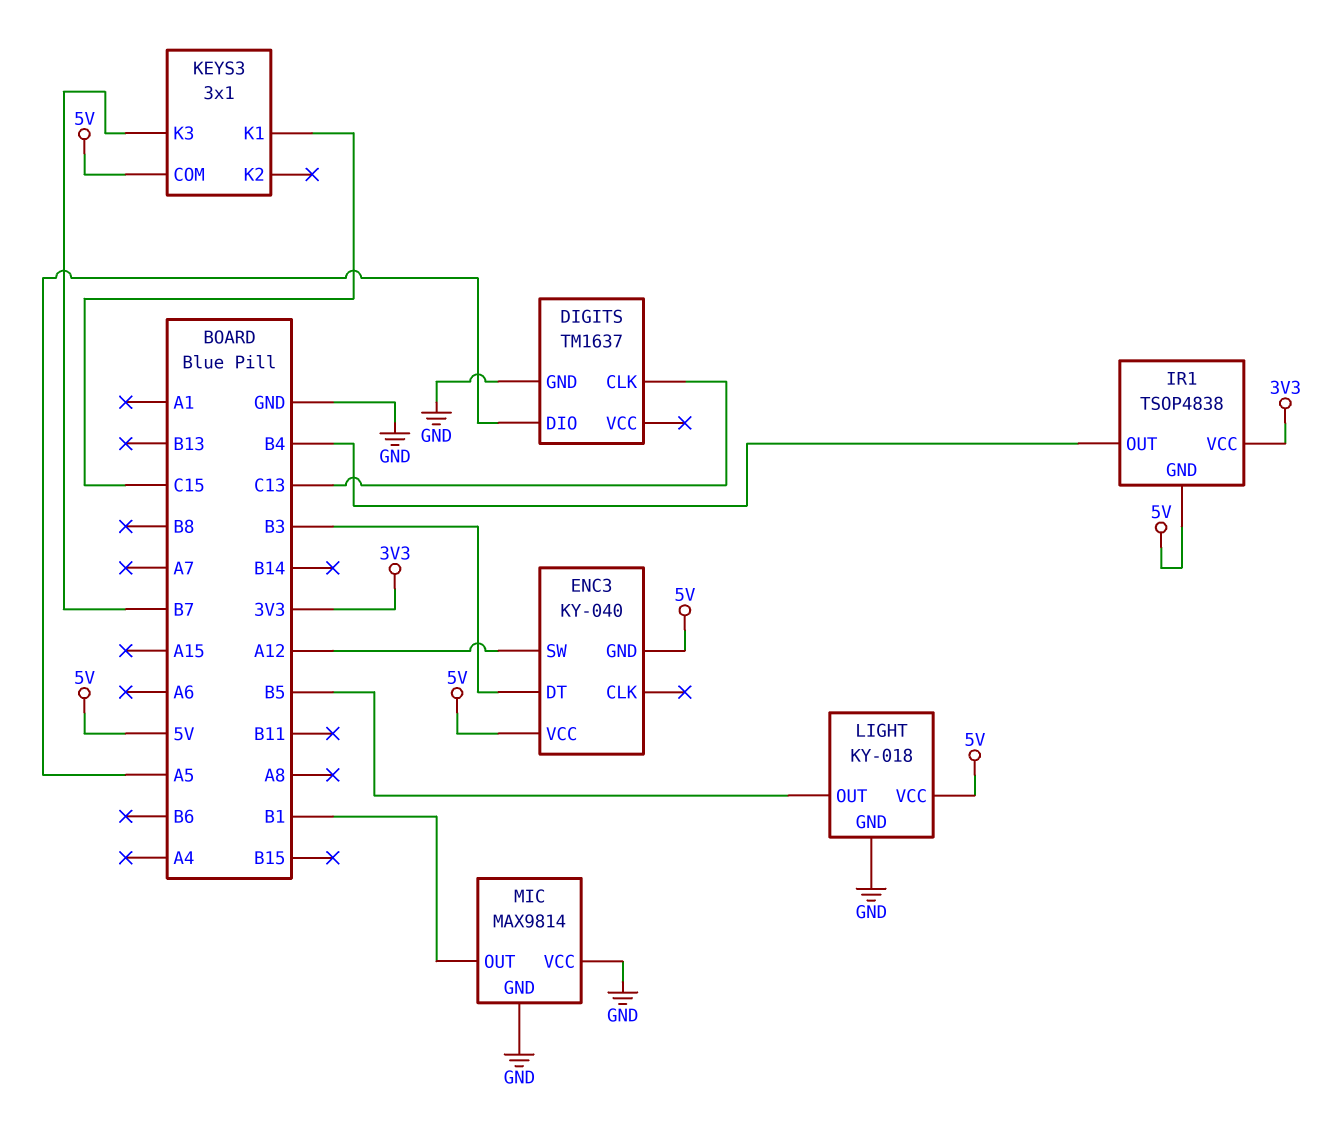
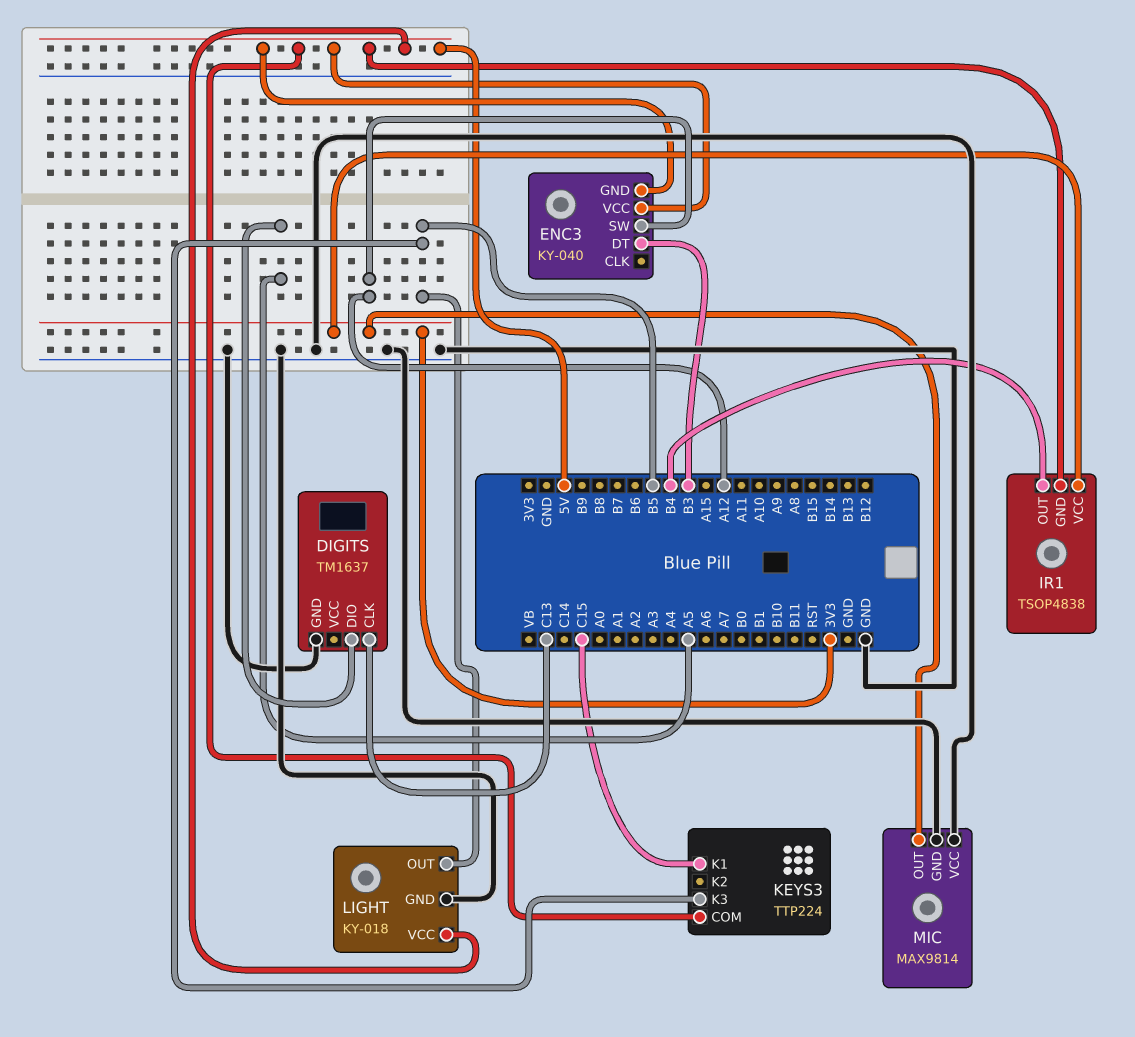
KEYS3: 3x1 -> TTP224
KEYS3 pin K3: B7 -> B5
MIC pin OUT: B1 -> 3V3

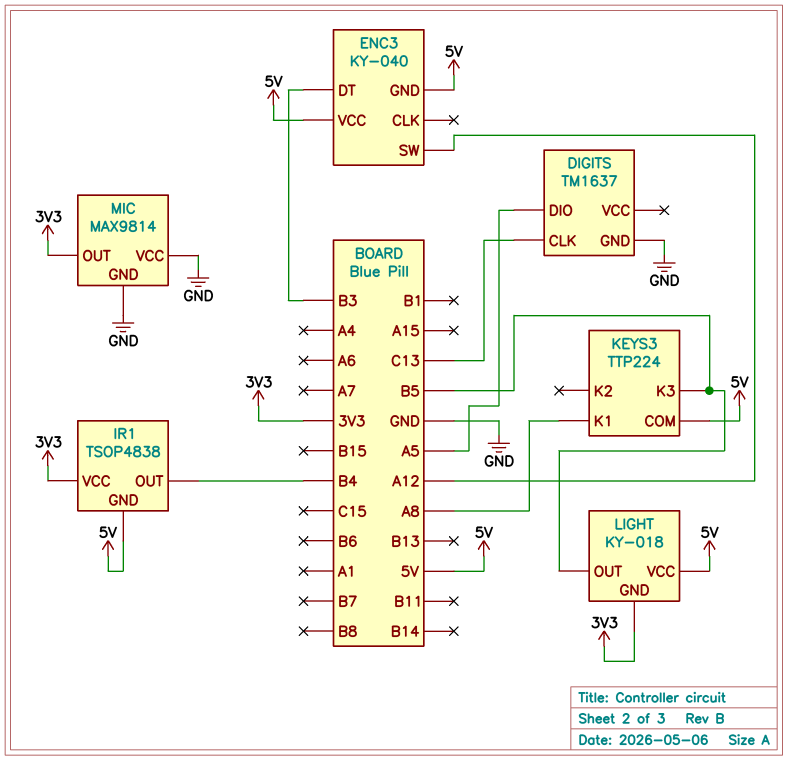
KEYS3 pin K1: C15 -> A8
LIGHT pin GND: GND -> 3V3

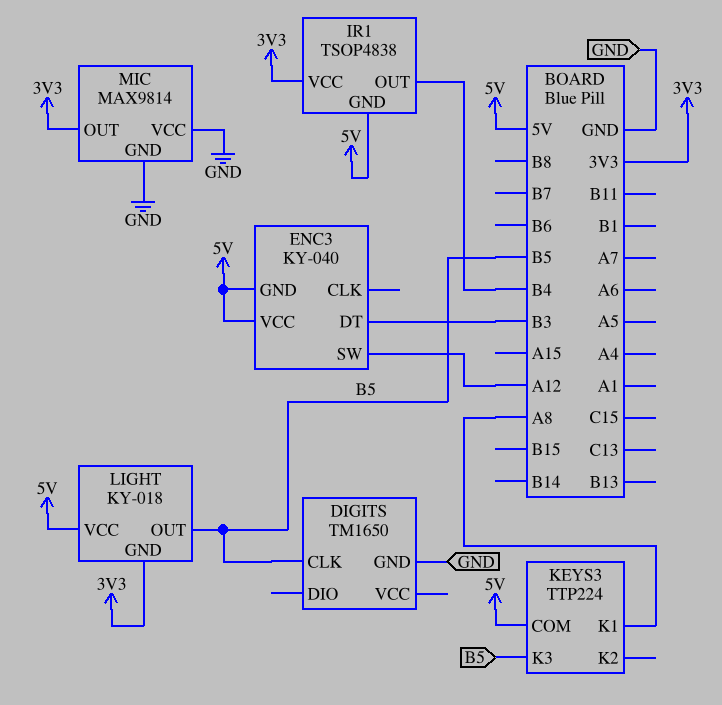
DIGITS: TM1637 -> TM1650
DIGITS pin CLK: C13 -> B5
DIGITS pin DIO: A5 -> none

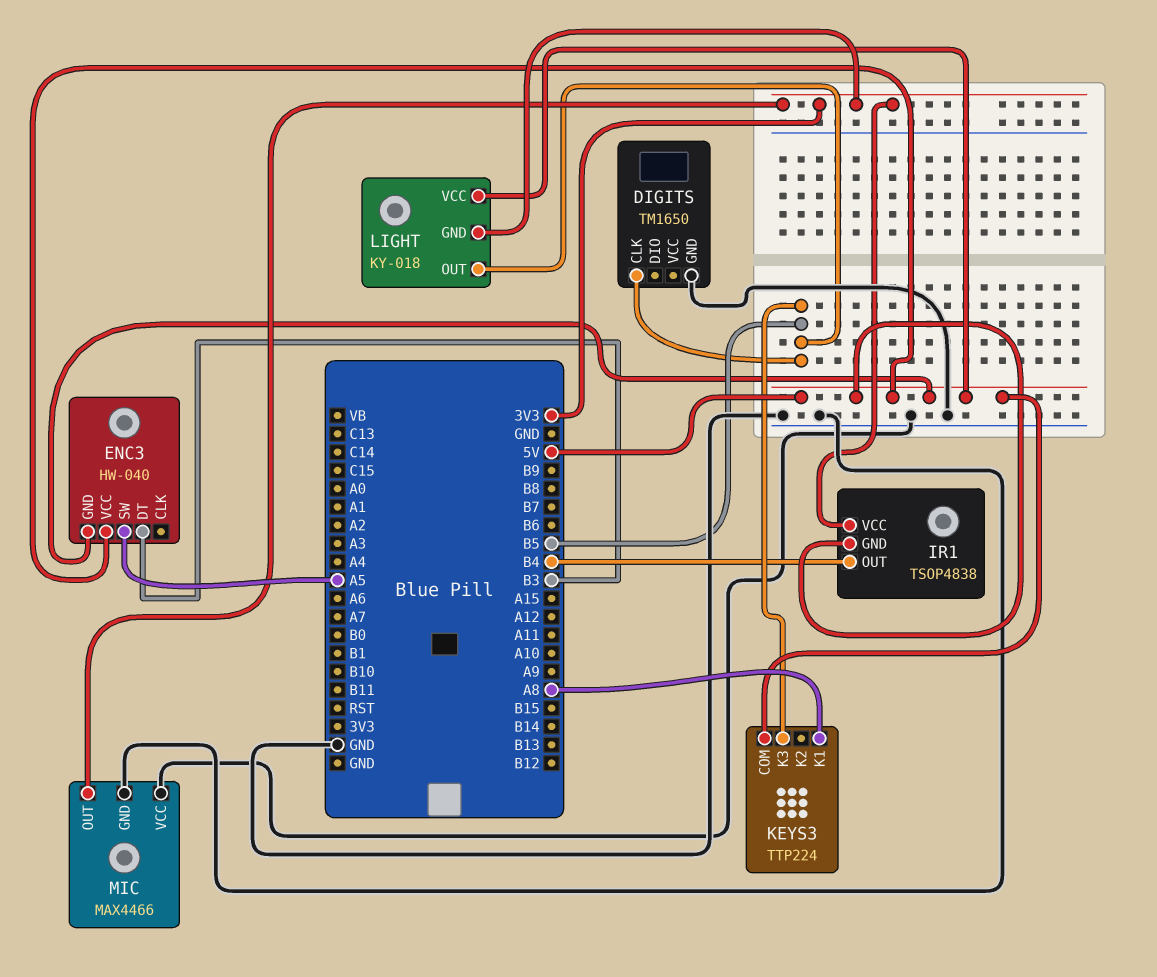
ENC3: KY-040 -> HW-040
ENC3 pin SW: A12 -> A5
MIC: MAX9814 -> MAX4466

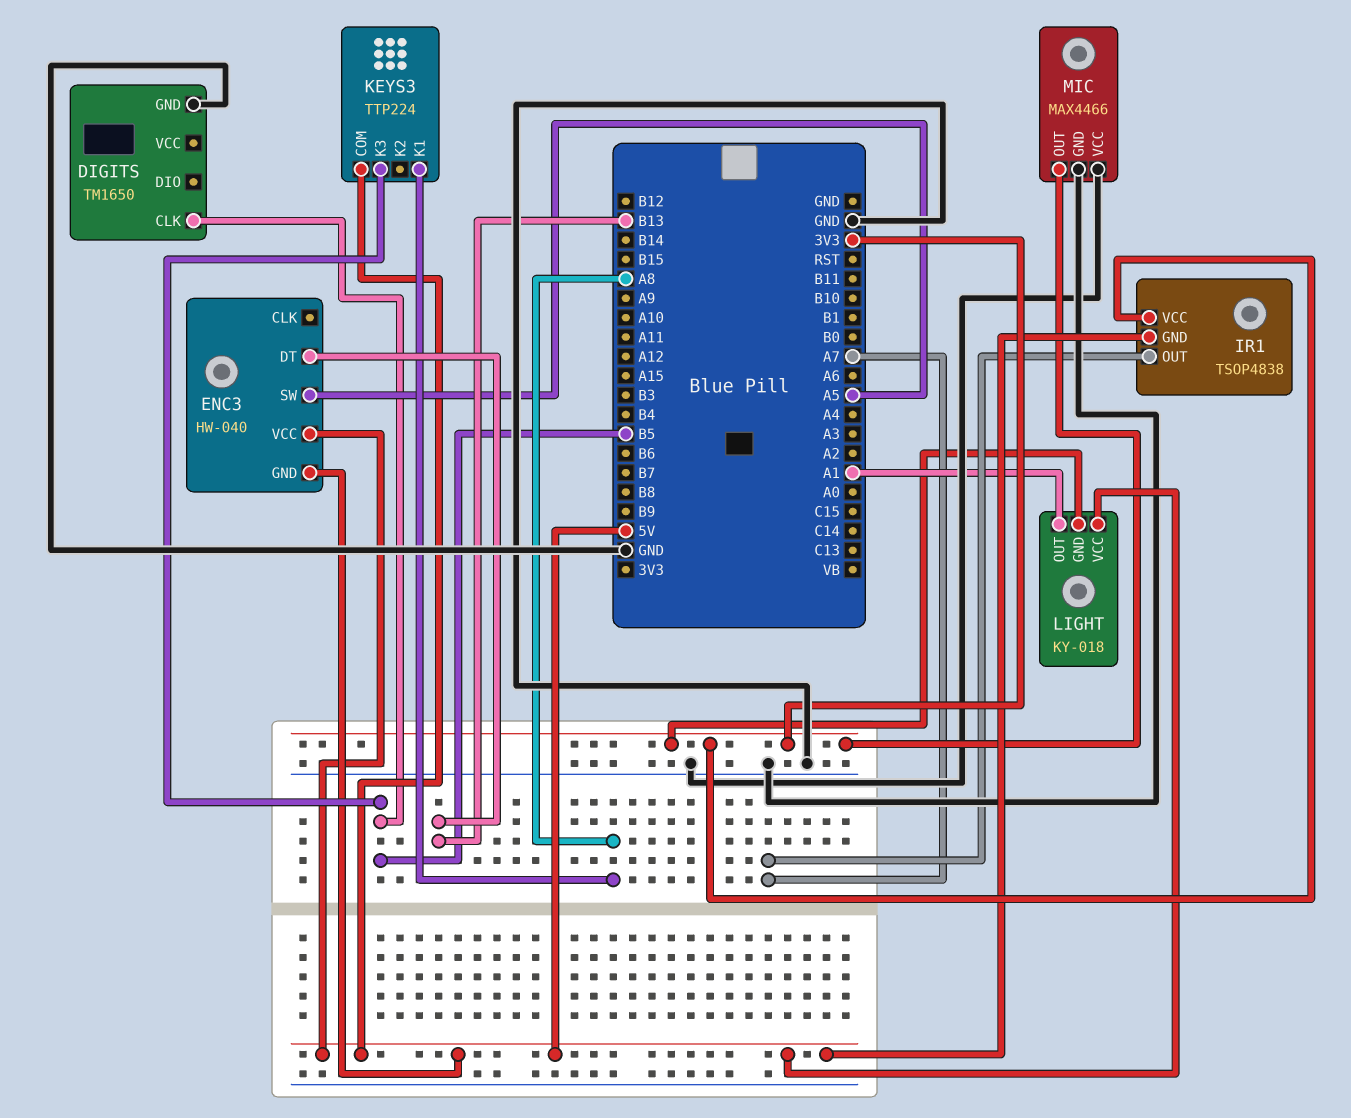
ENC3 pin DT: B3 -> B13
IR1 pin OUT: B4 -> A7
LIGHT pin OUT: B5 -> A1

